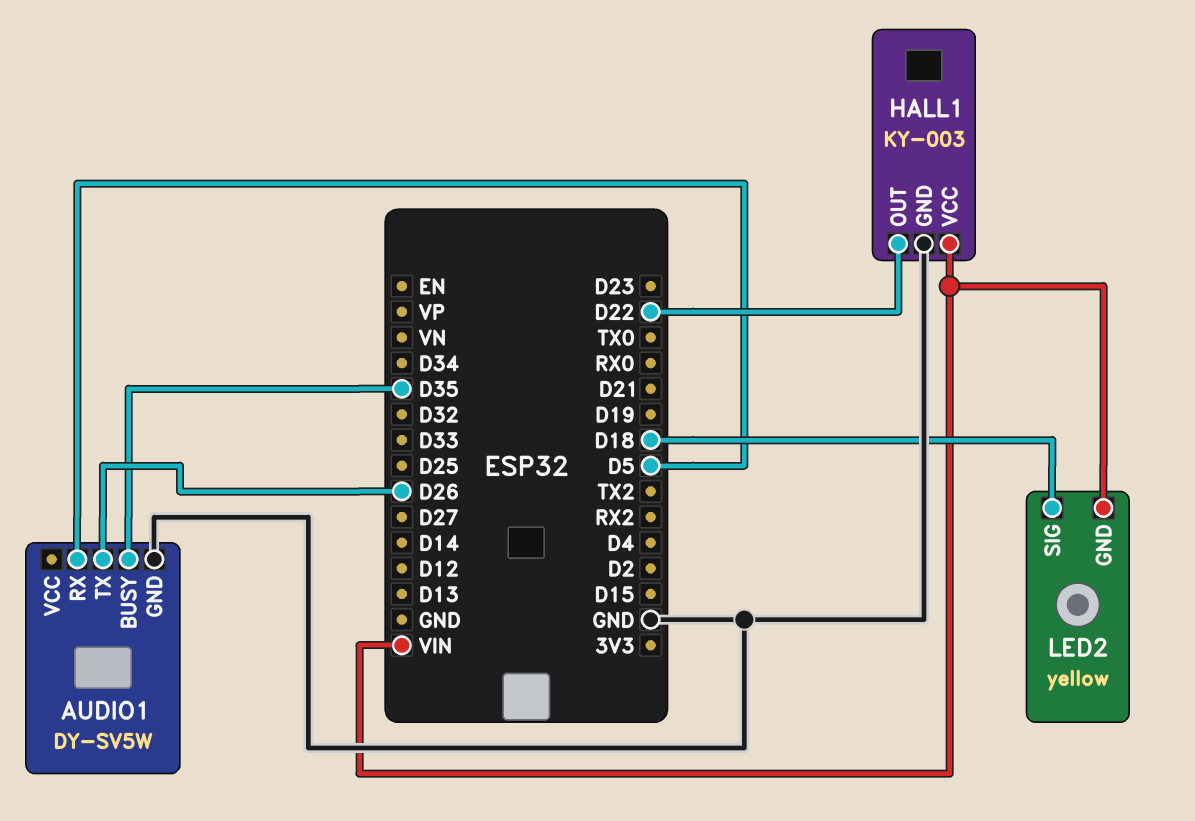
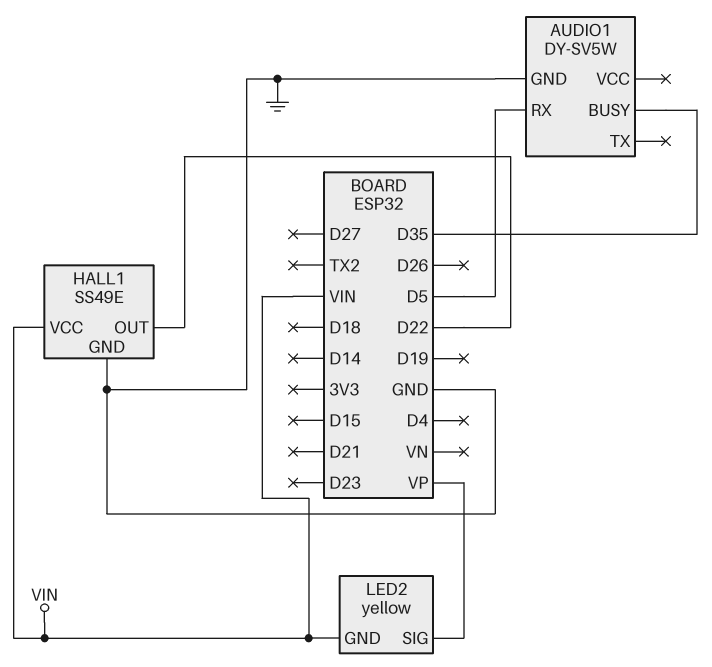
AUDIO1 pin TX: D26 -> none
HALL1: KY-003 -> SS49E
LED2 pin SIG: D18 -> VP

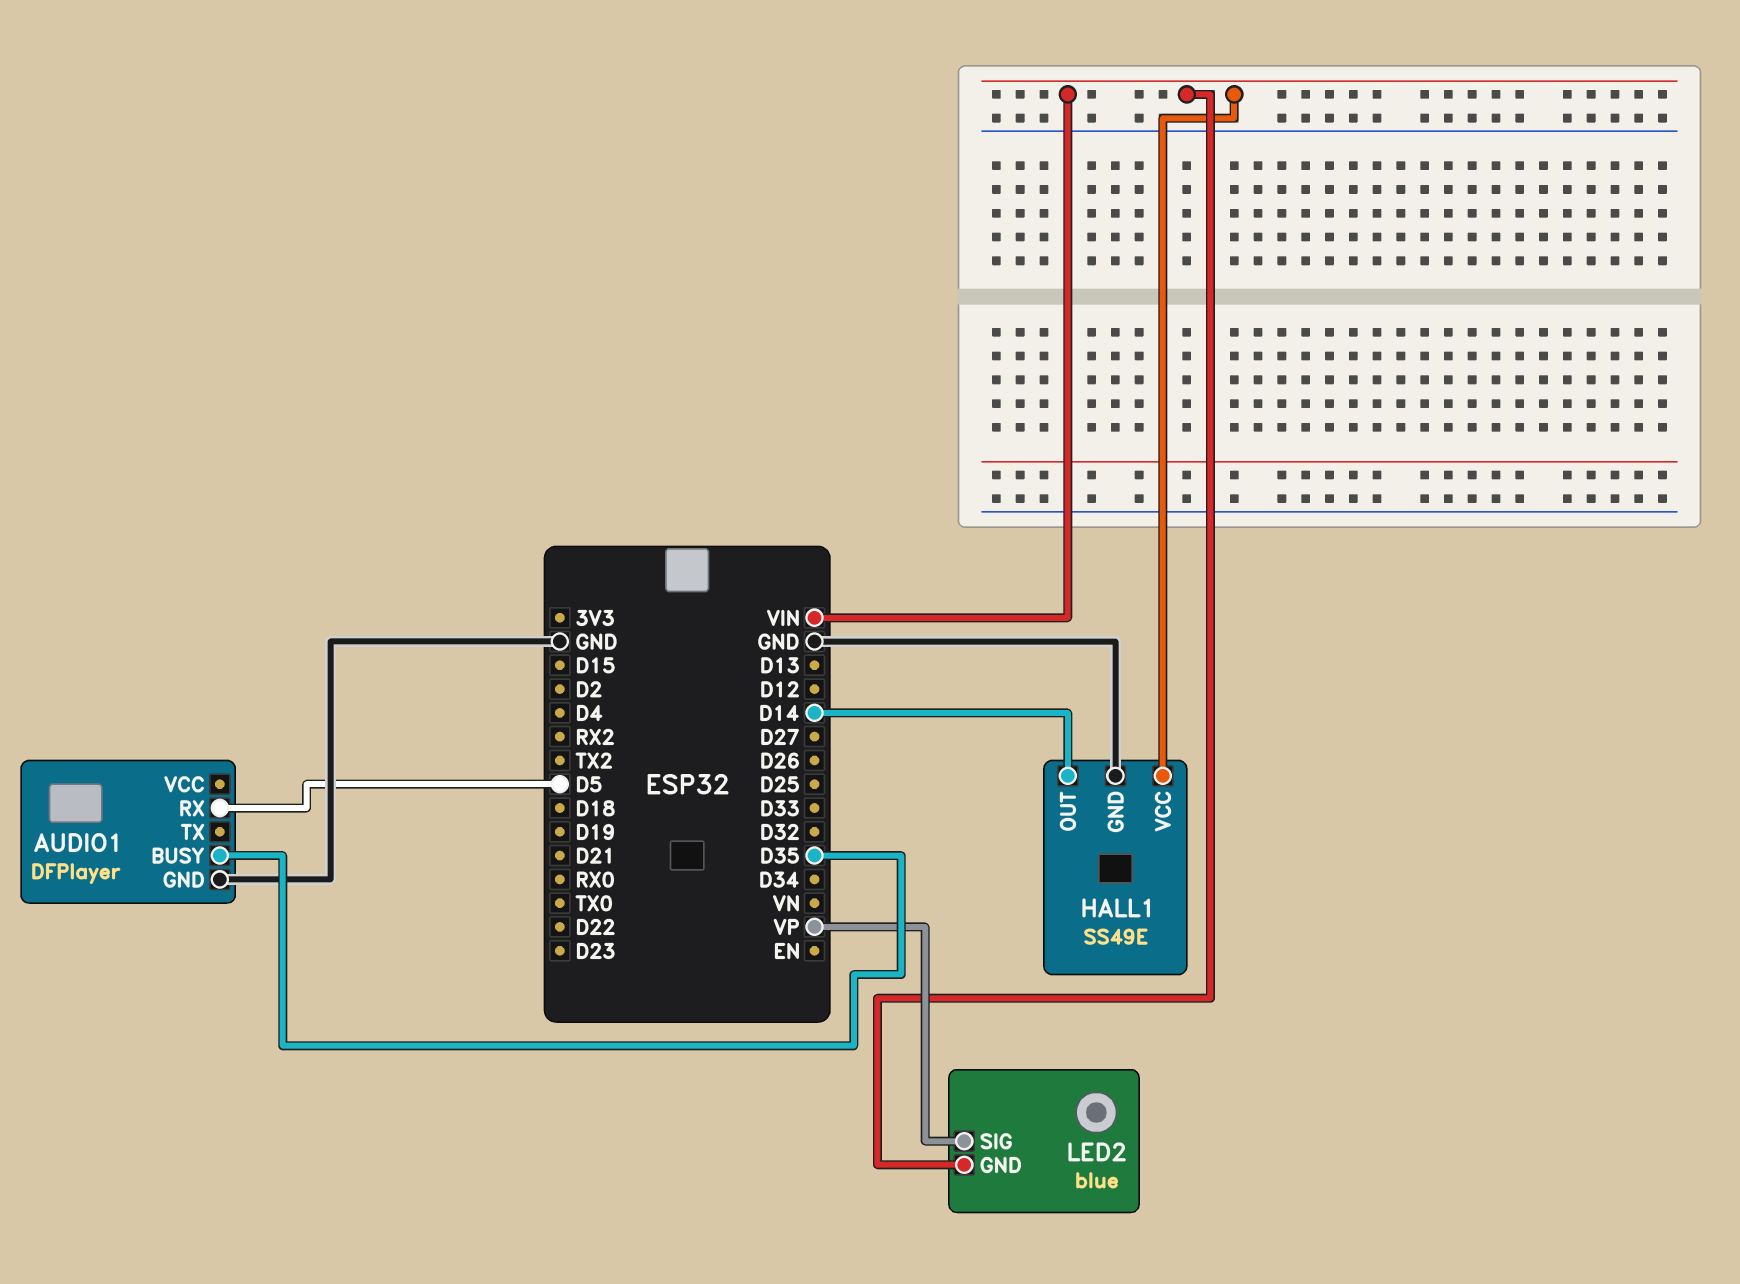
AUDIO1: DY-SV5W -> DFPlayer
HALL1 pin OUT: D22 -> D14
LED2: yellow -> blue

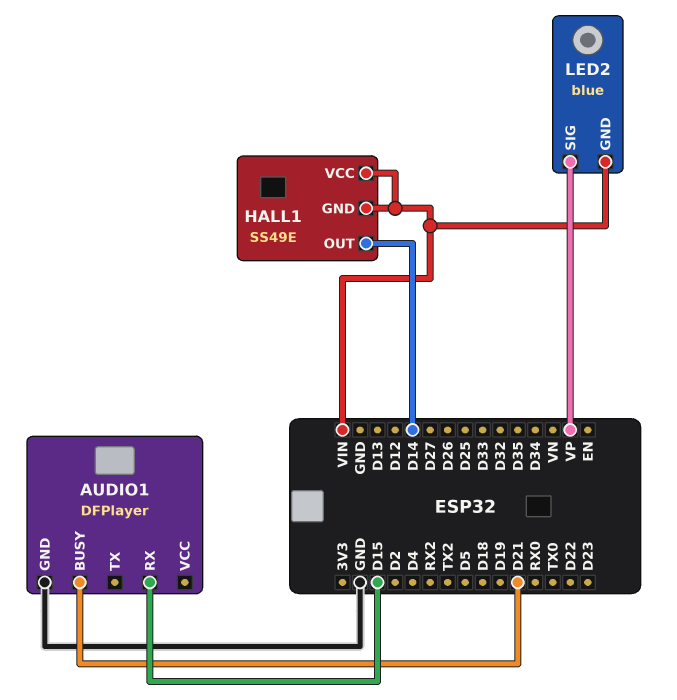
AUDIO1 pin BUSY: D35 -> D21
AUDIO1 pin RX: D5 -> D15
HALL1 pin GND: GND -> VIN

